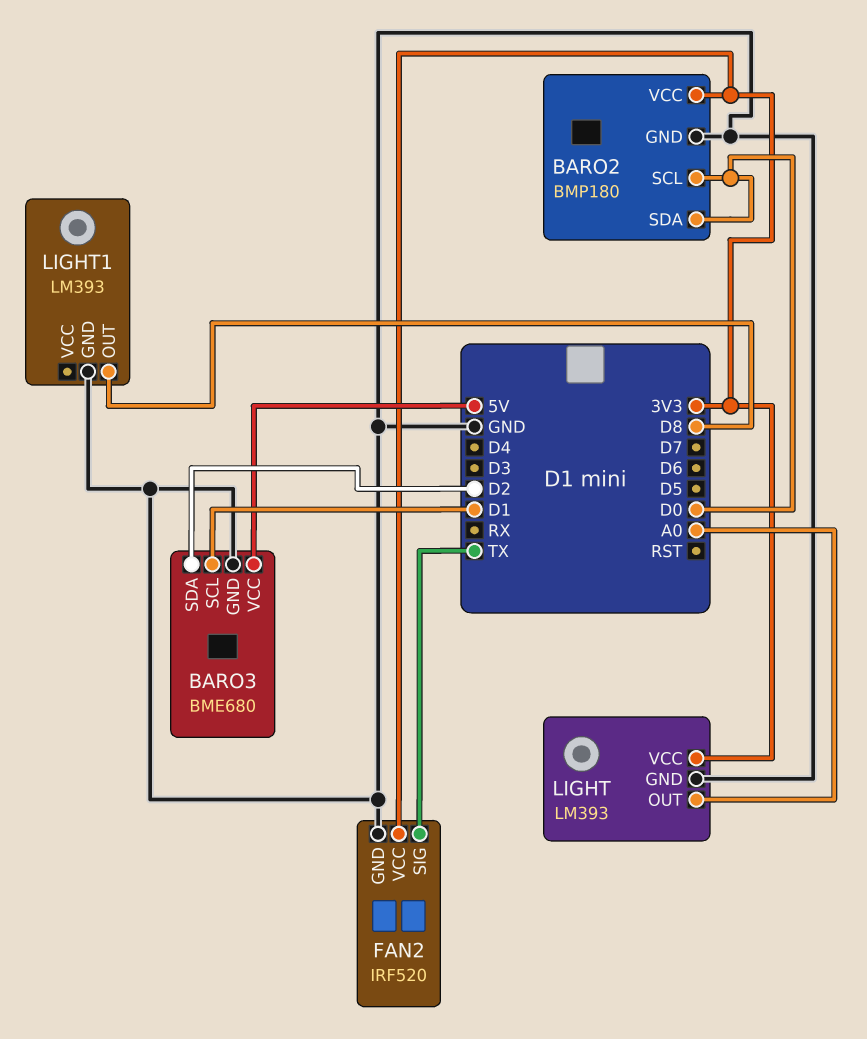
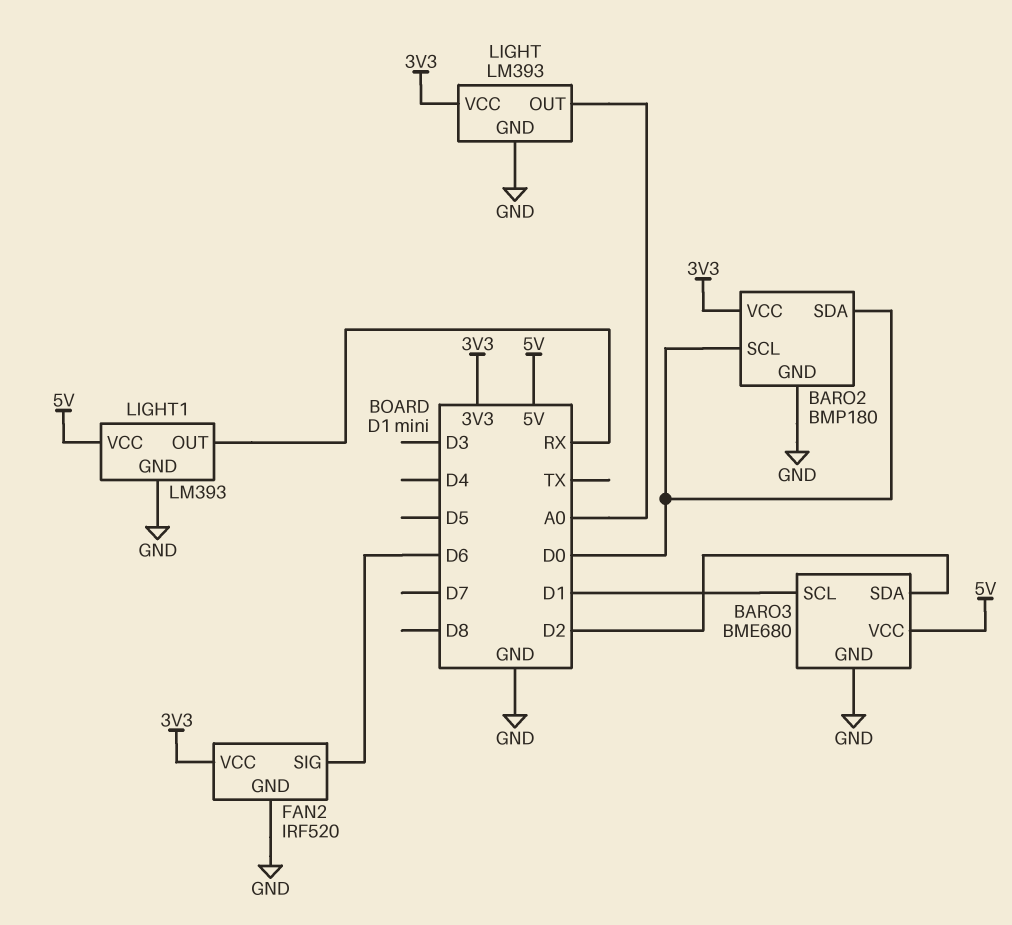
FAN2 pin SIG: TX -> D6
LIGHT1 pin OUT: D8 -> RX
LIGHT1 pin VCC: none -> 5V

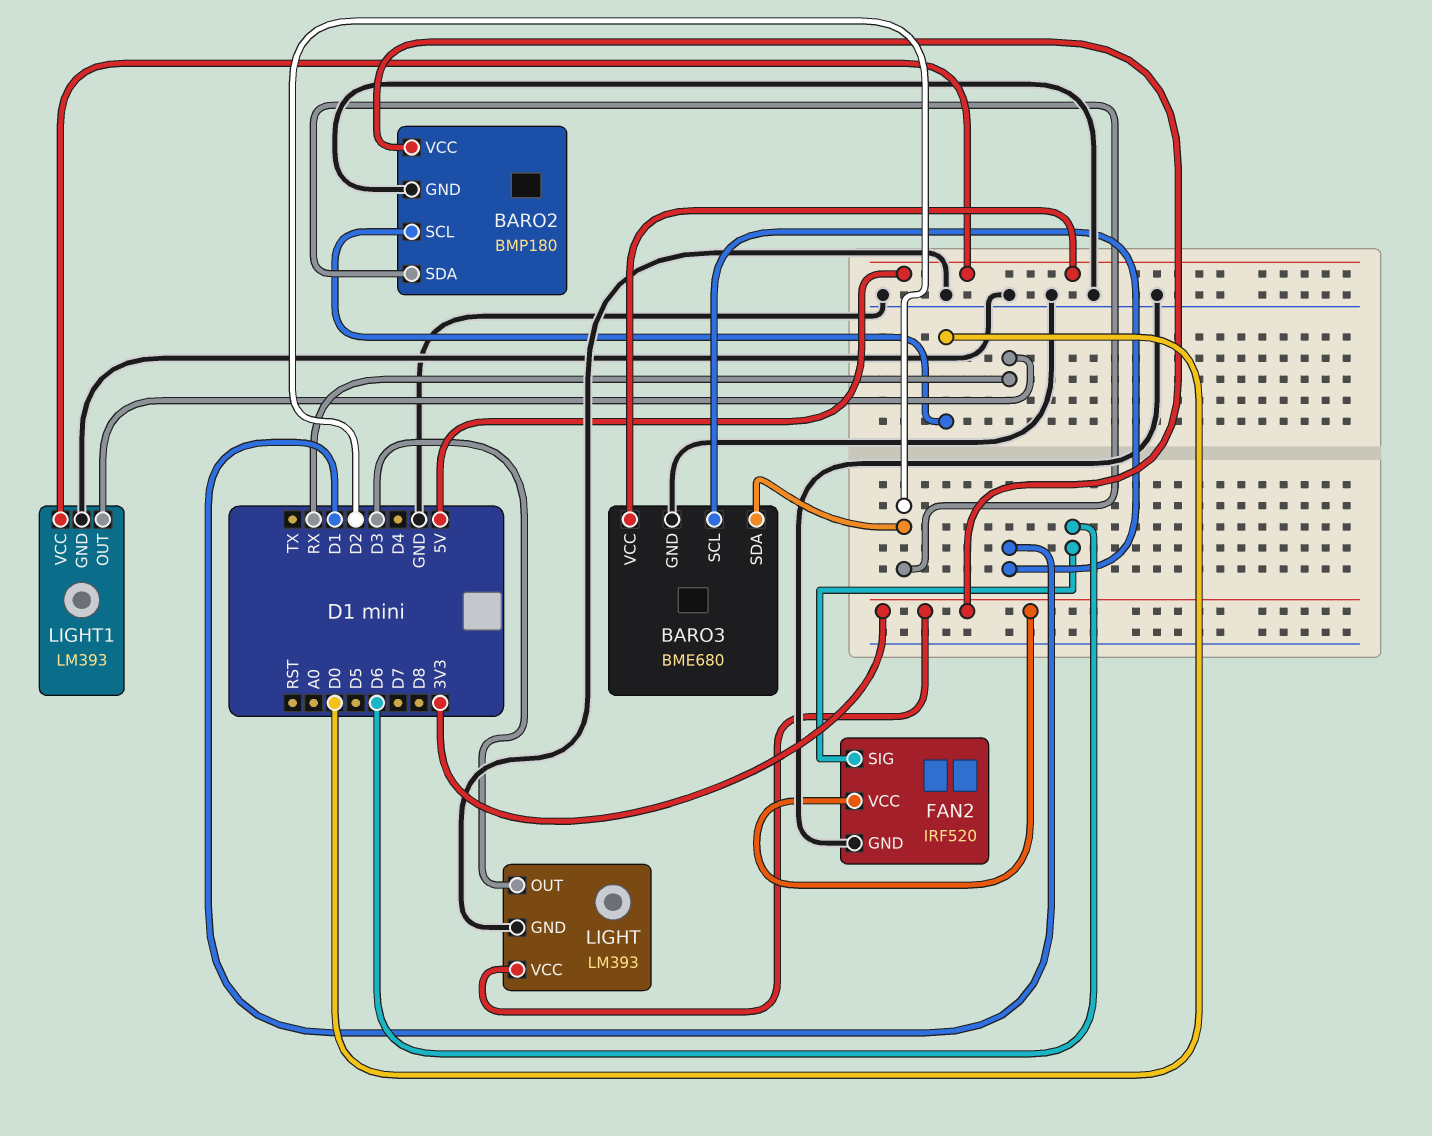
BARO2 pin SDA: D0 -> D2
LIGHT pin OUT: A0 -> D3

